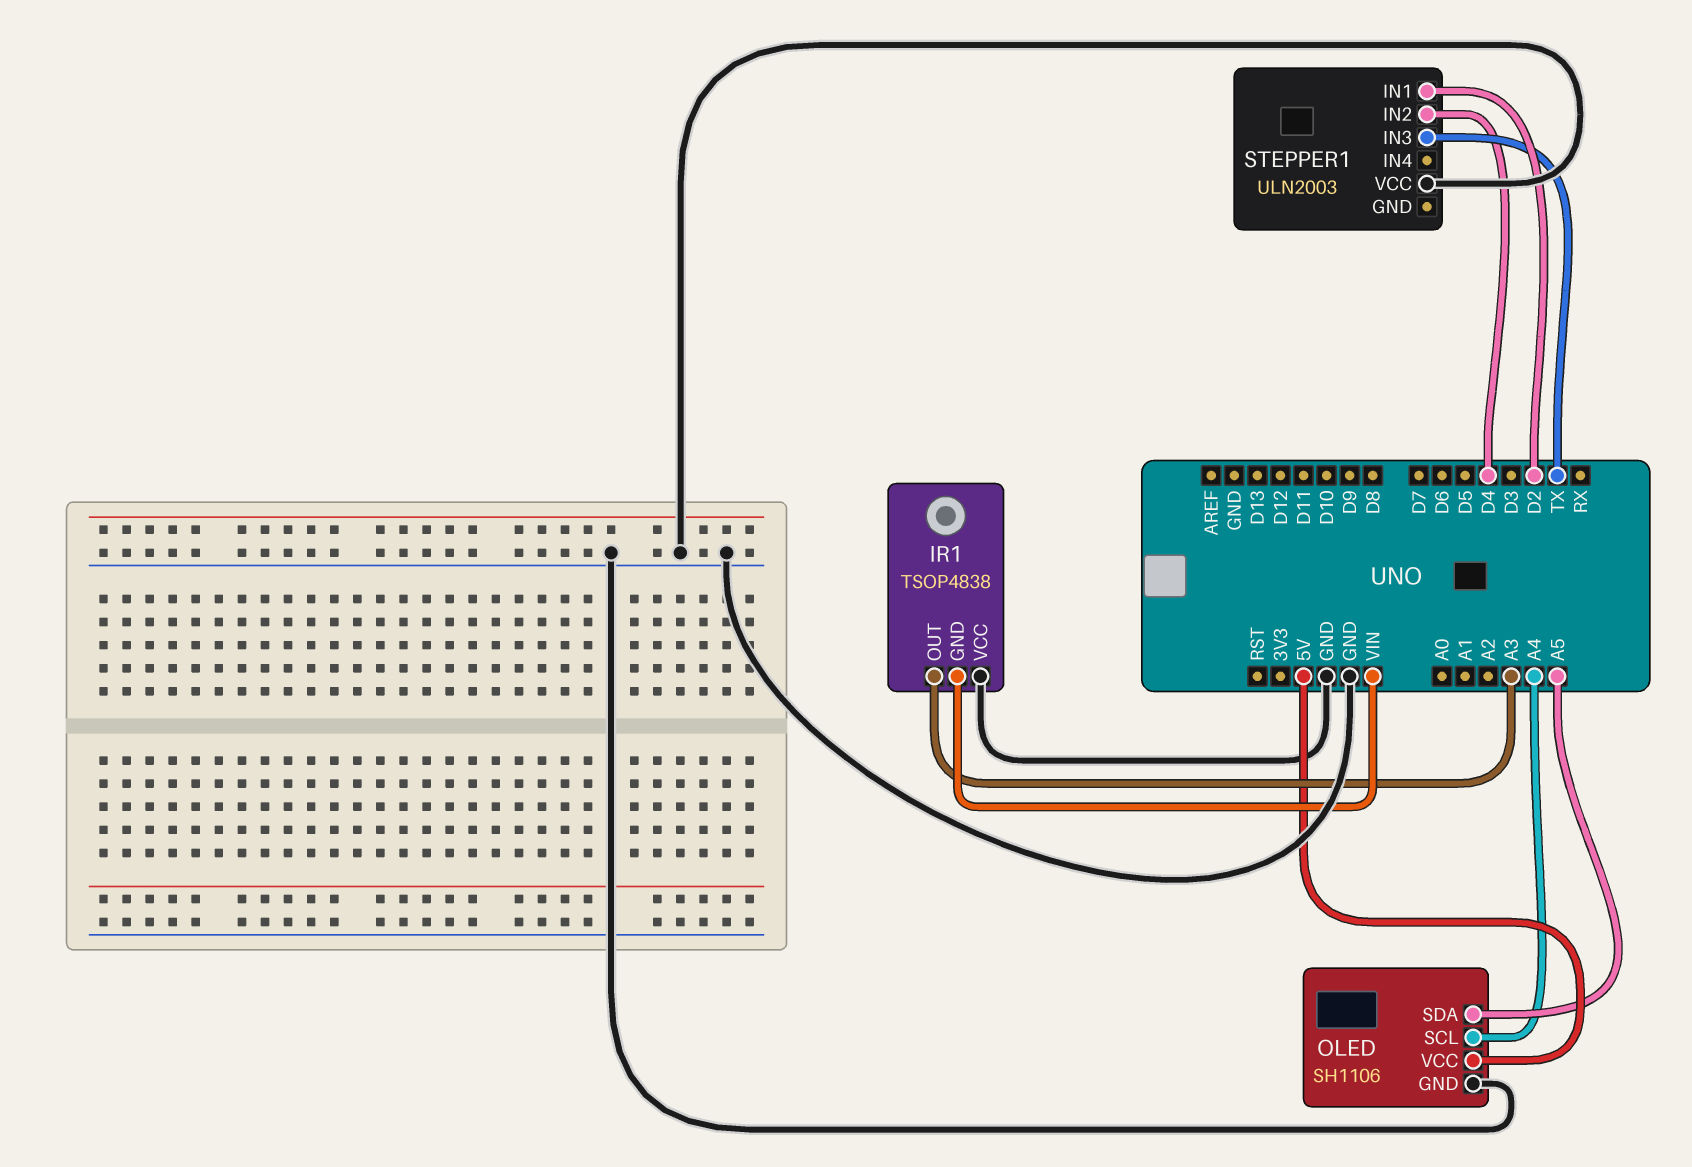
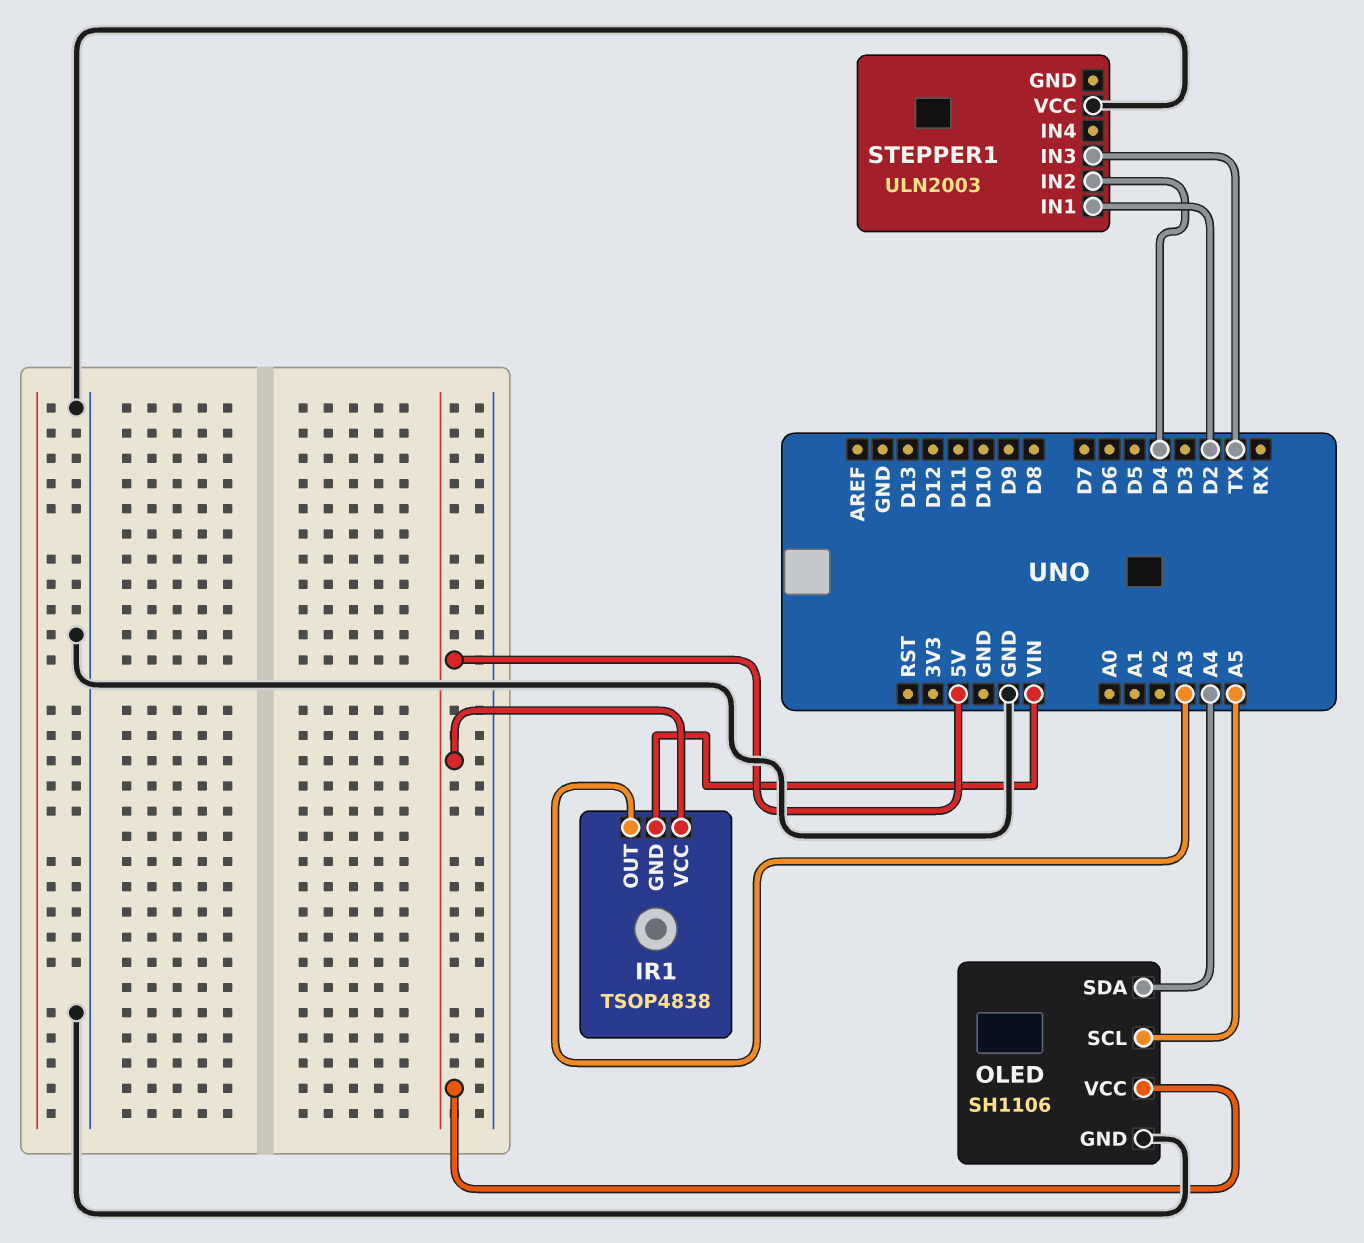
IR1 pin VCC: GND -> 5V
OLED pin SCL: A4 -> A5
OLED pin SDA: A5 -> A4

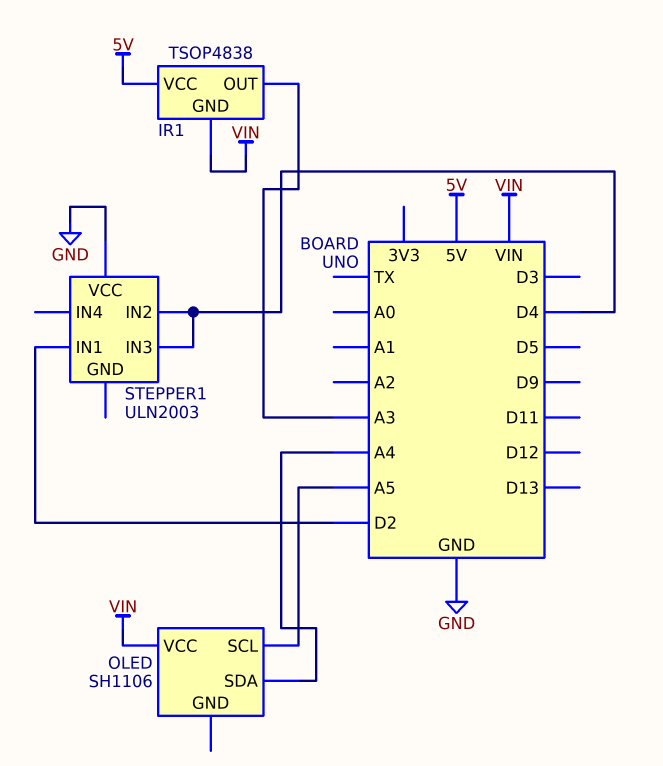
OLED pin GND: GND -> none
OLED pin VCC: 5V -> VIN
STEPPER1 pin IN3: TX -> D4

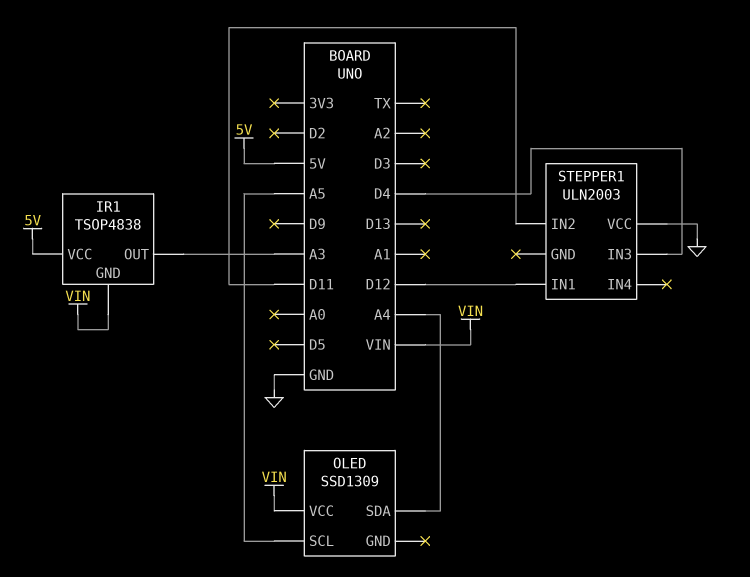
OLED: SH1106 -> SSD1309
STEPPER1 pin IN1: D2 -> D12
STEPPER1 pin IN2: D4 -> D11

